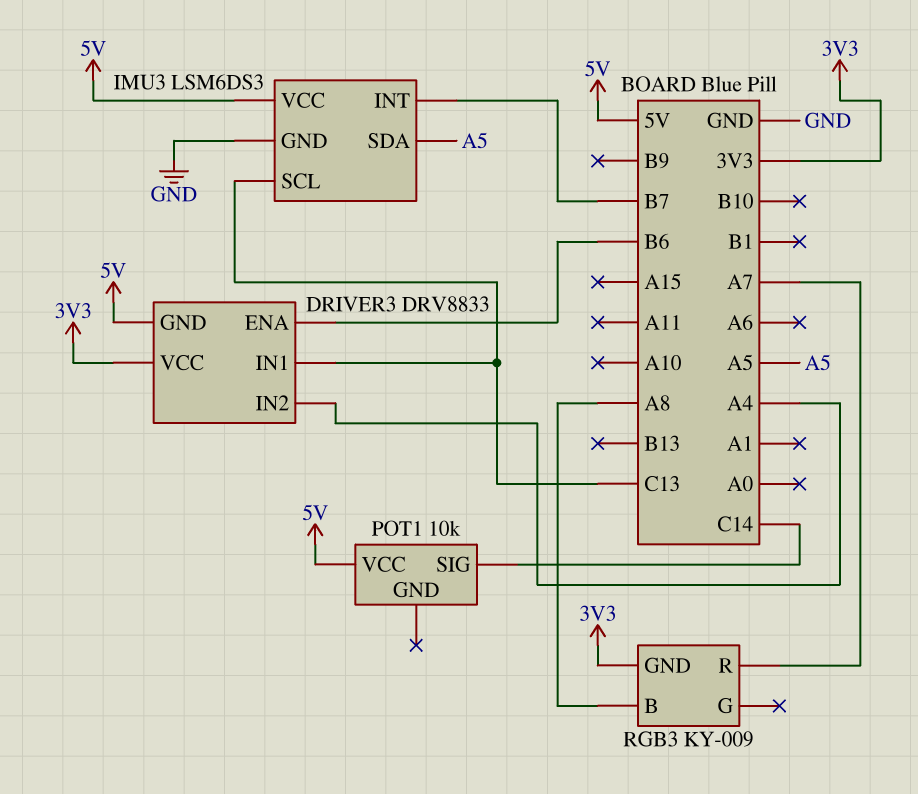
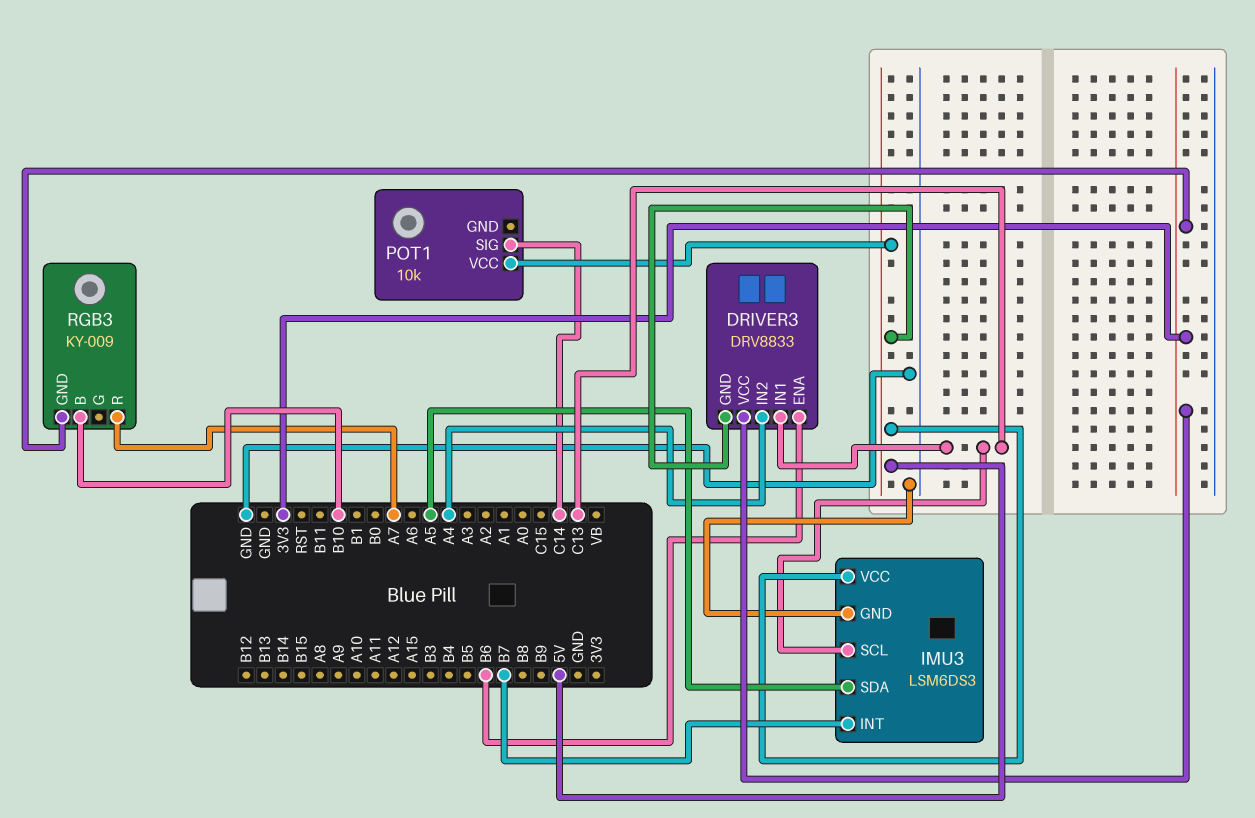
RGB3 pin B: A8 -> B10

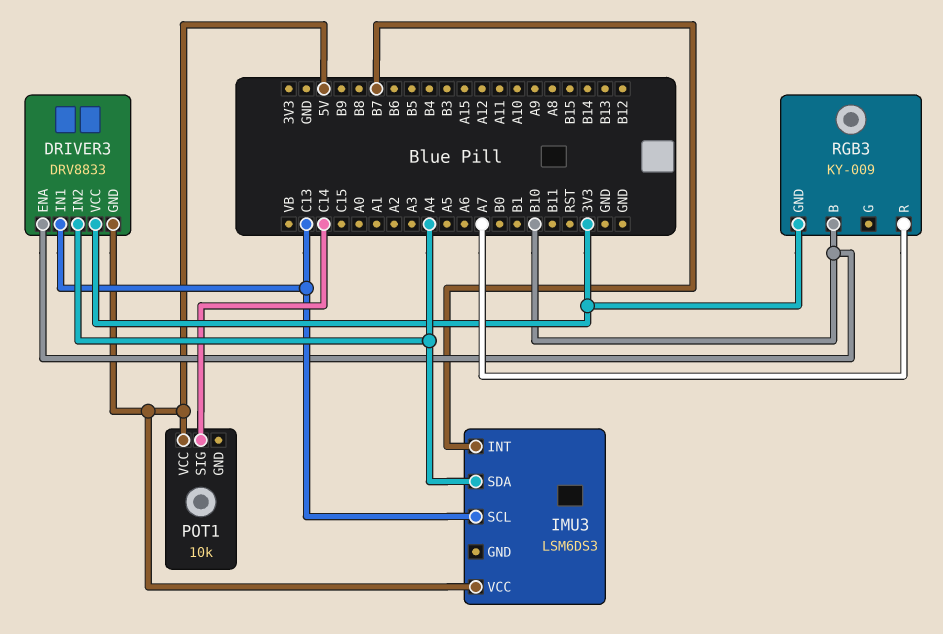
DRIVER3 pin ENA: B6 -> B10
IMU3 pin GND: GND -> none
IMU3 pin SDA: A5 -> A4

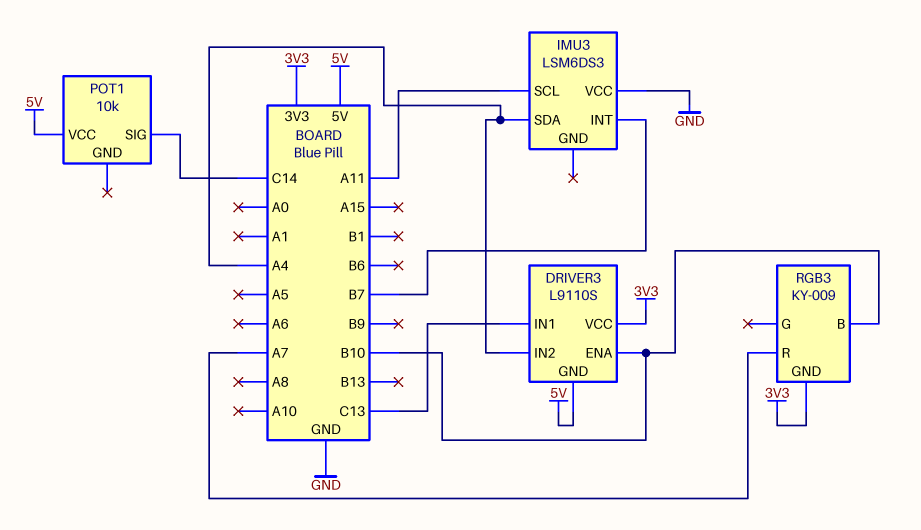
DRIVER3: DRV8833 -> L9110S
IMU3 pin SCL: C13 -> A11
IMU3 pin VCC: 5V -> GND

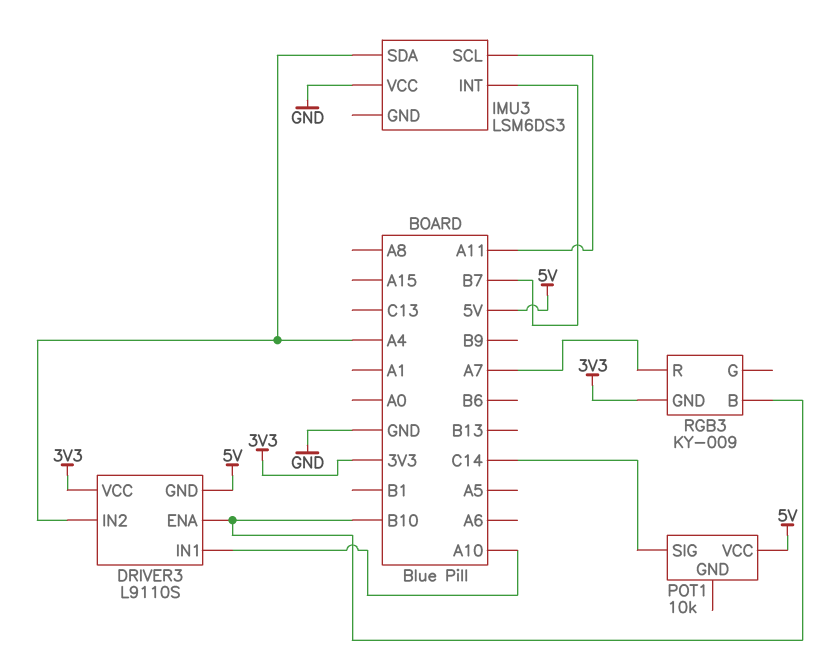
DRIVER3 pin IN1: C13 -> A10

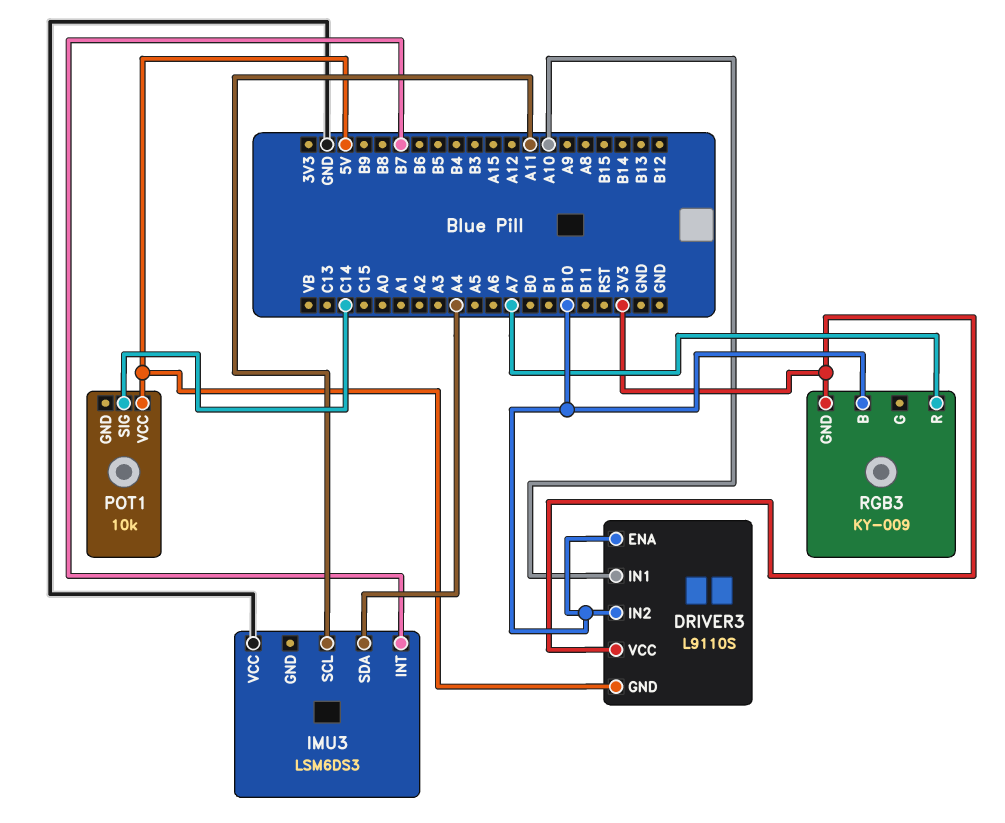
DRIVER3 pin IN2: A4 -> B10

